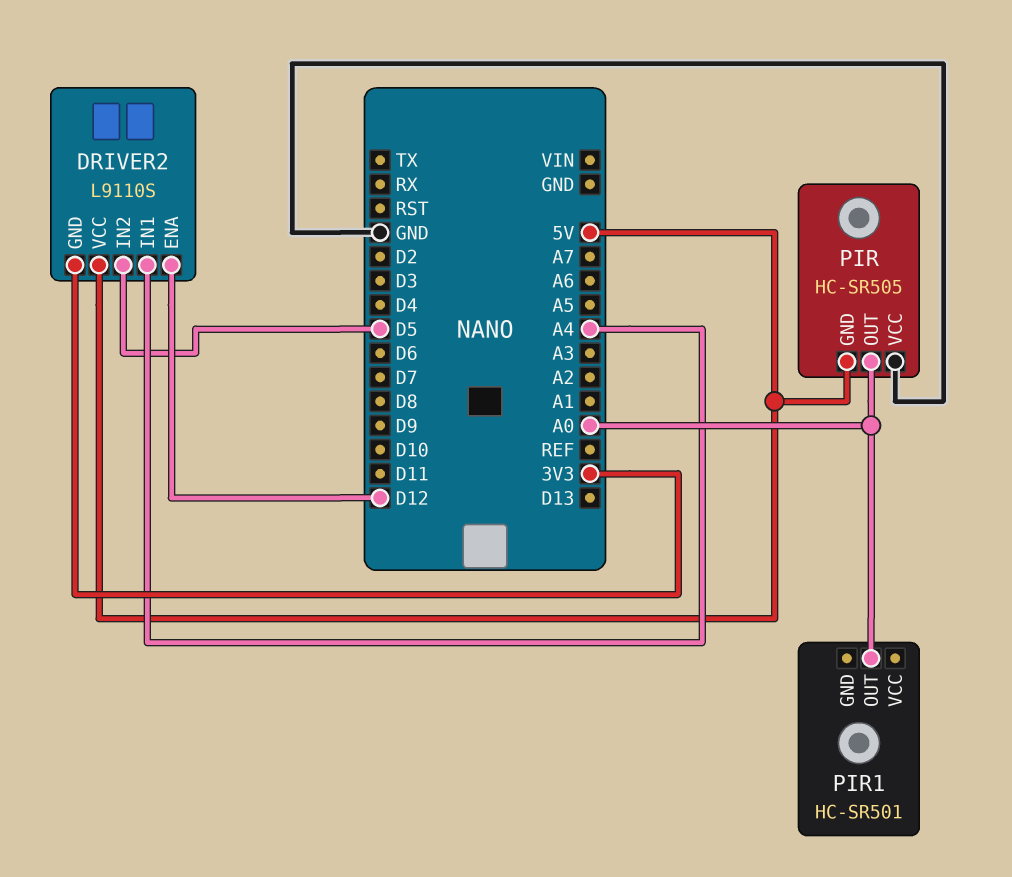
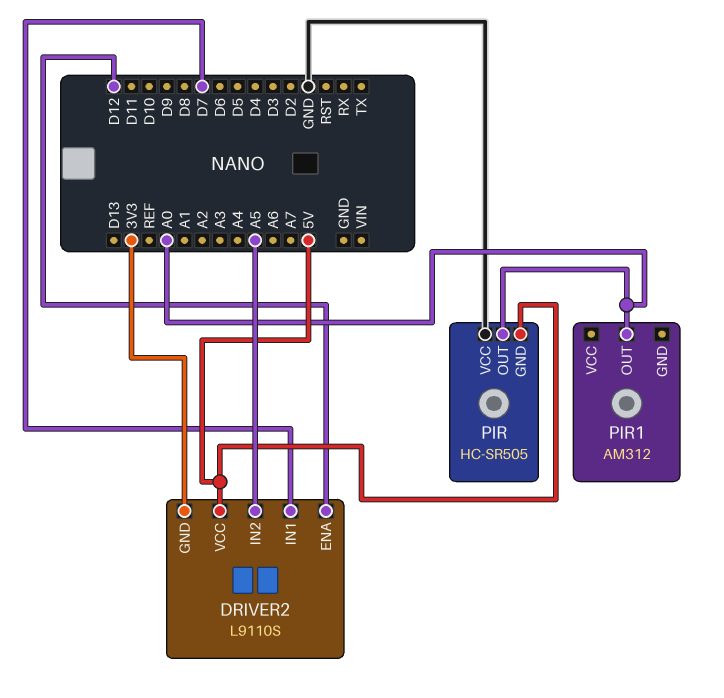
DRIVER2 pin IN1: A4 -> D7
DRIVER2 pin IN2: D5 -> A5
PIR1: HC-SR501 -> AM312

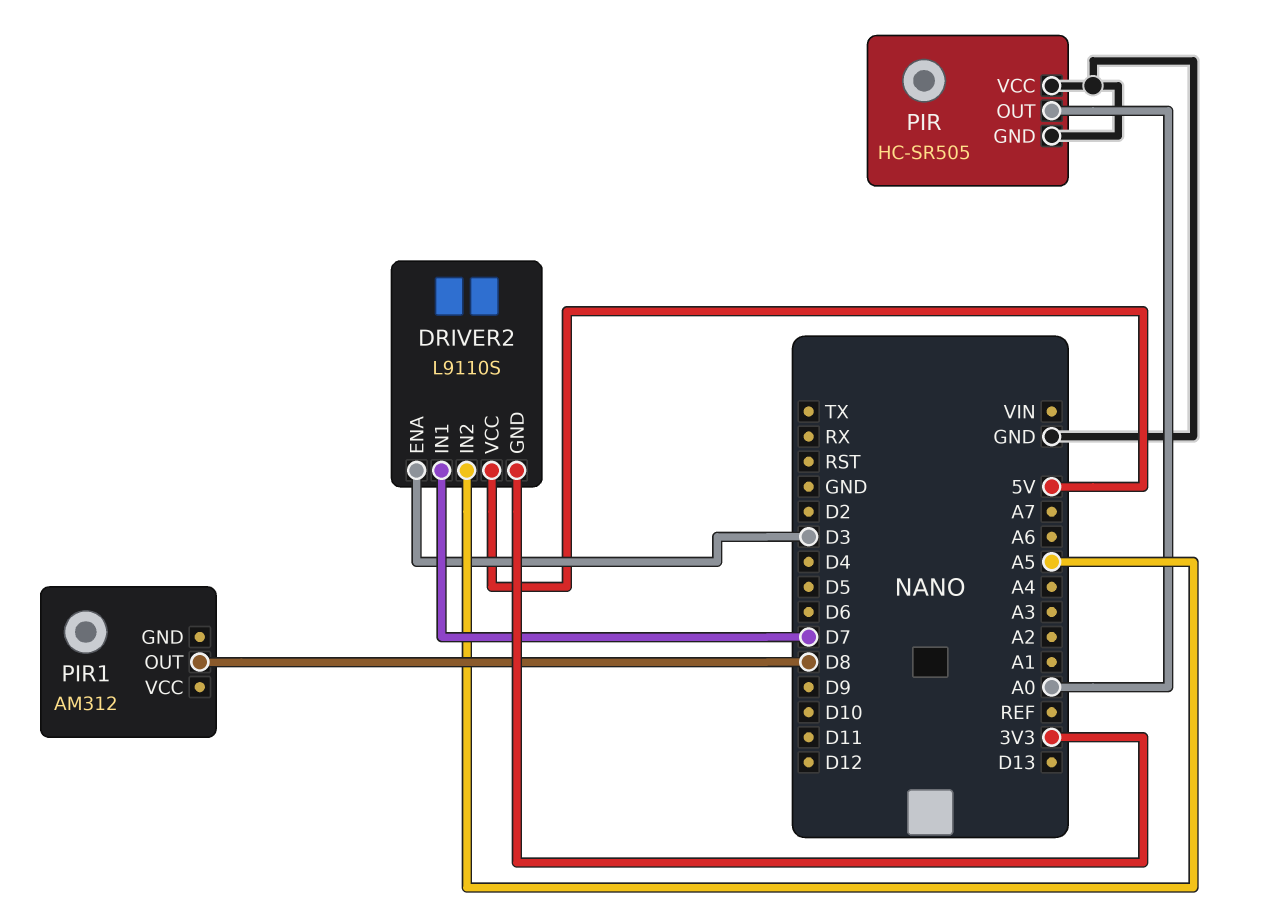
DRIVER2 pin ENA: D12 -> D3
PIR pin GND: 5V -> GND
PIR1 pin OUT: A0 -> D8

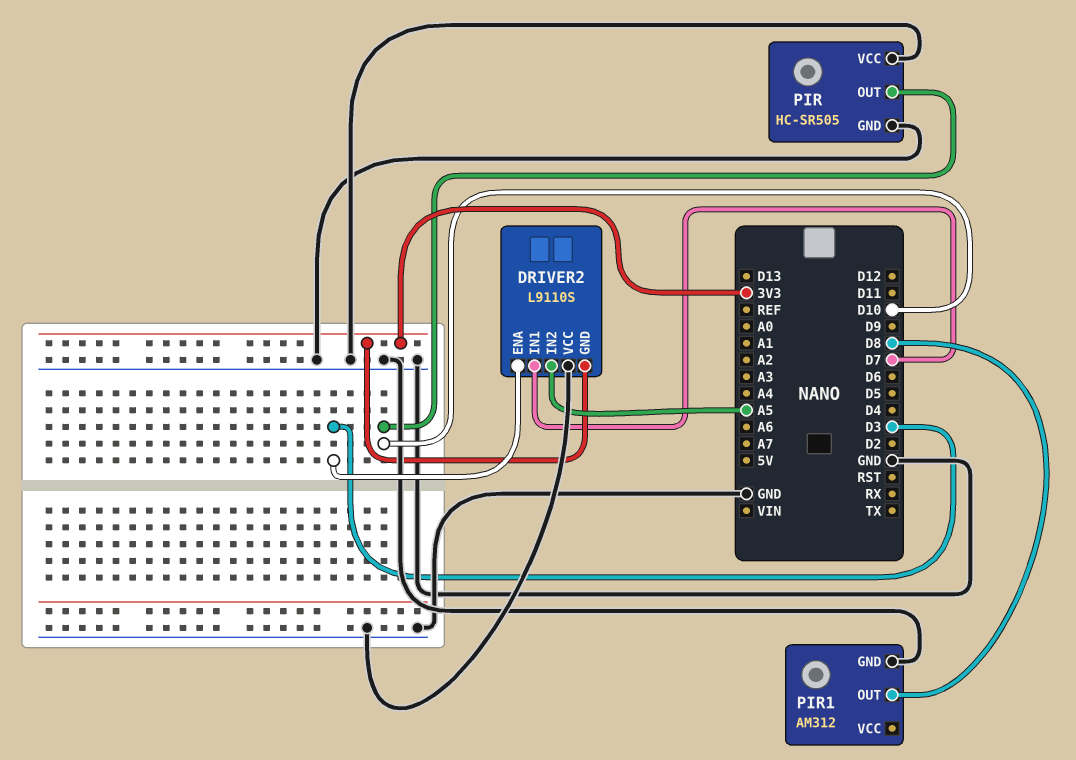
DRIVER2 pin VCC: 5V -> GND
PIR pin OUT: A0 -> D10
PIR1 pin GND: none -> GND

